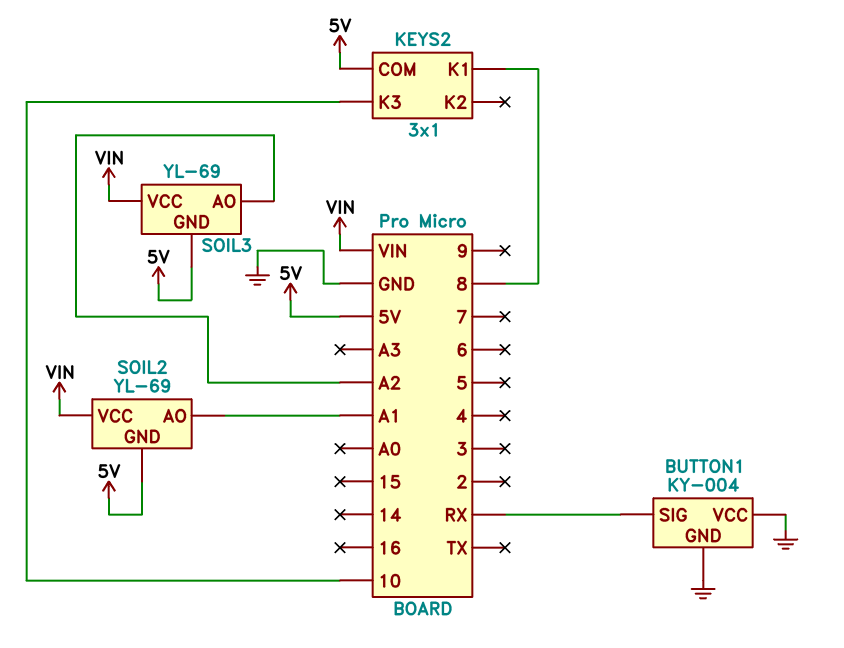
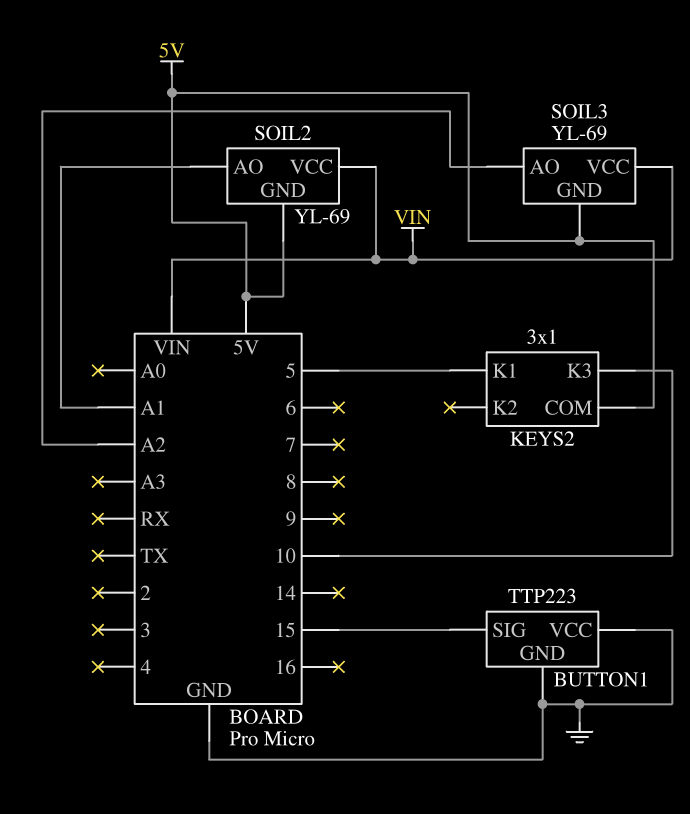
BUTTON1: KY-004 -> TTP223
BUTTON1 pin SIG: RX -> 15
KEYS2 pin K1: 8 -> 5

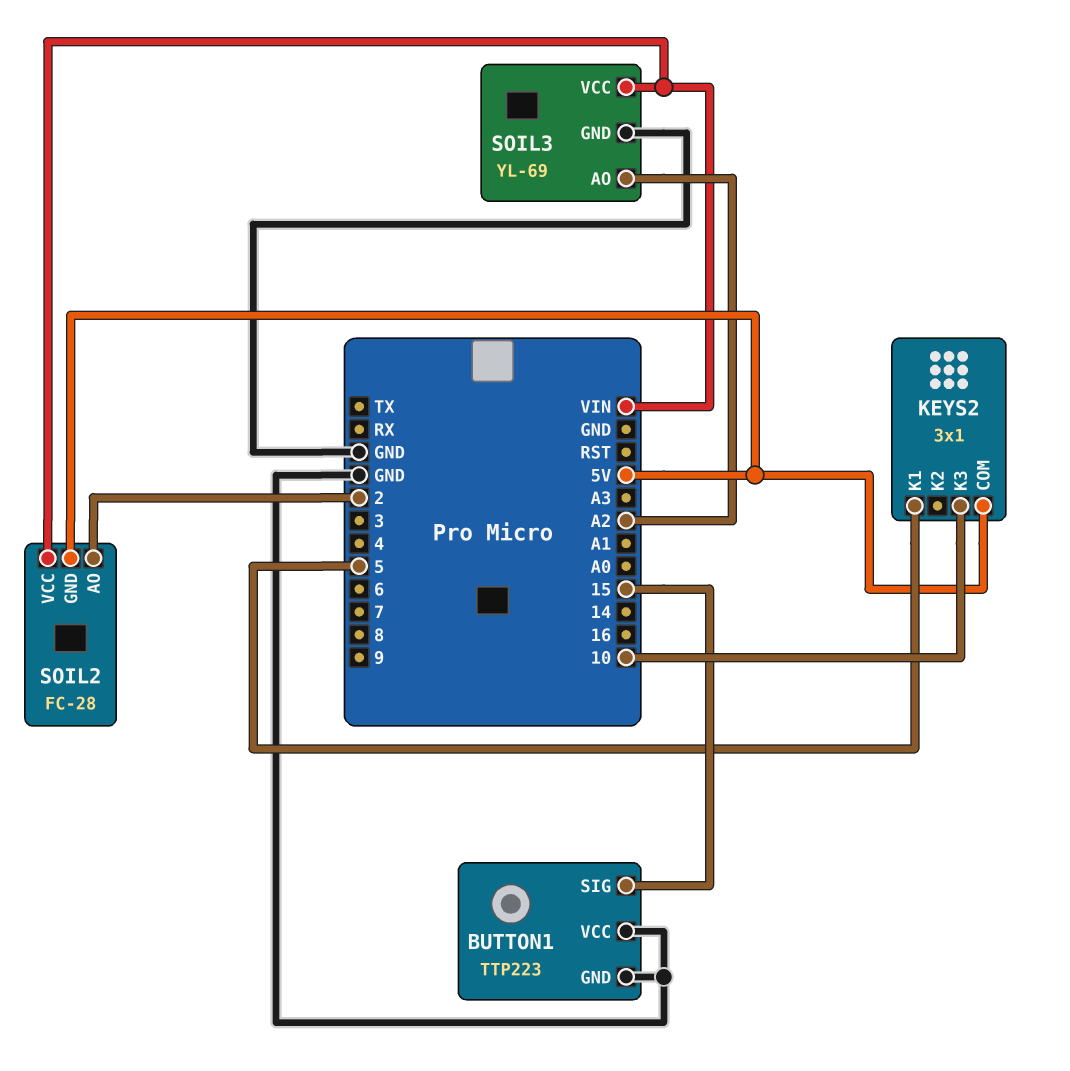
SOIL2: YL-69 -> FC-28
SOIL2 pin AO: A1 -> 2
SOIL3 pin GND: 5V -> GND

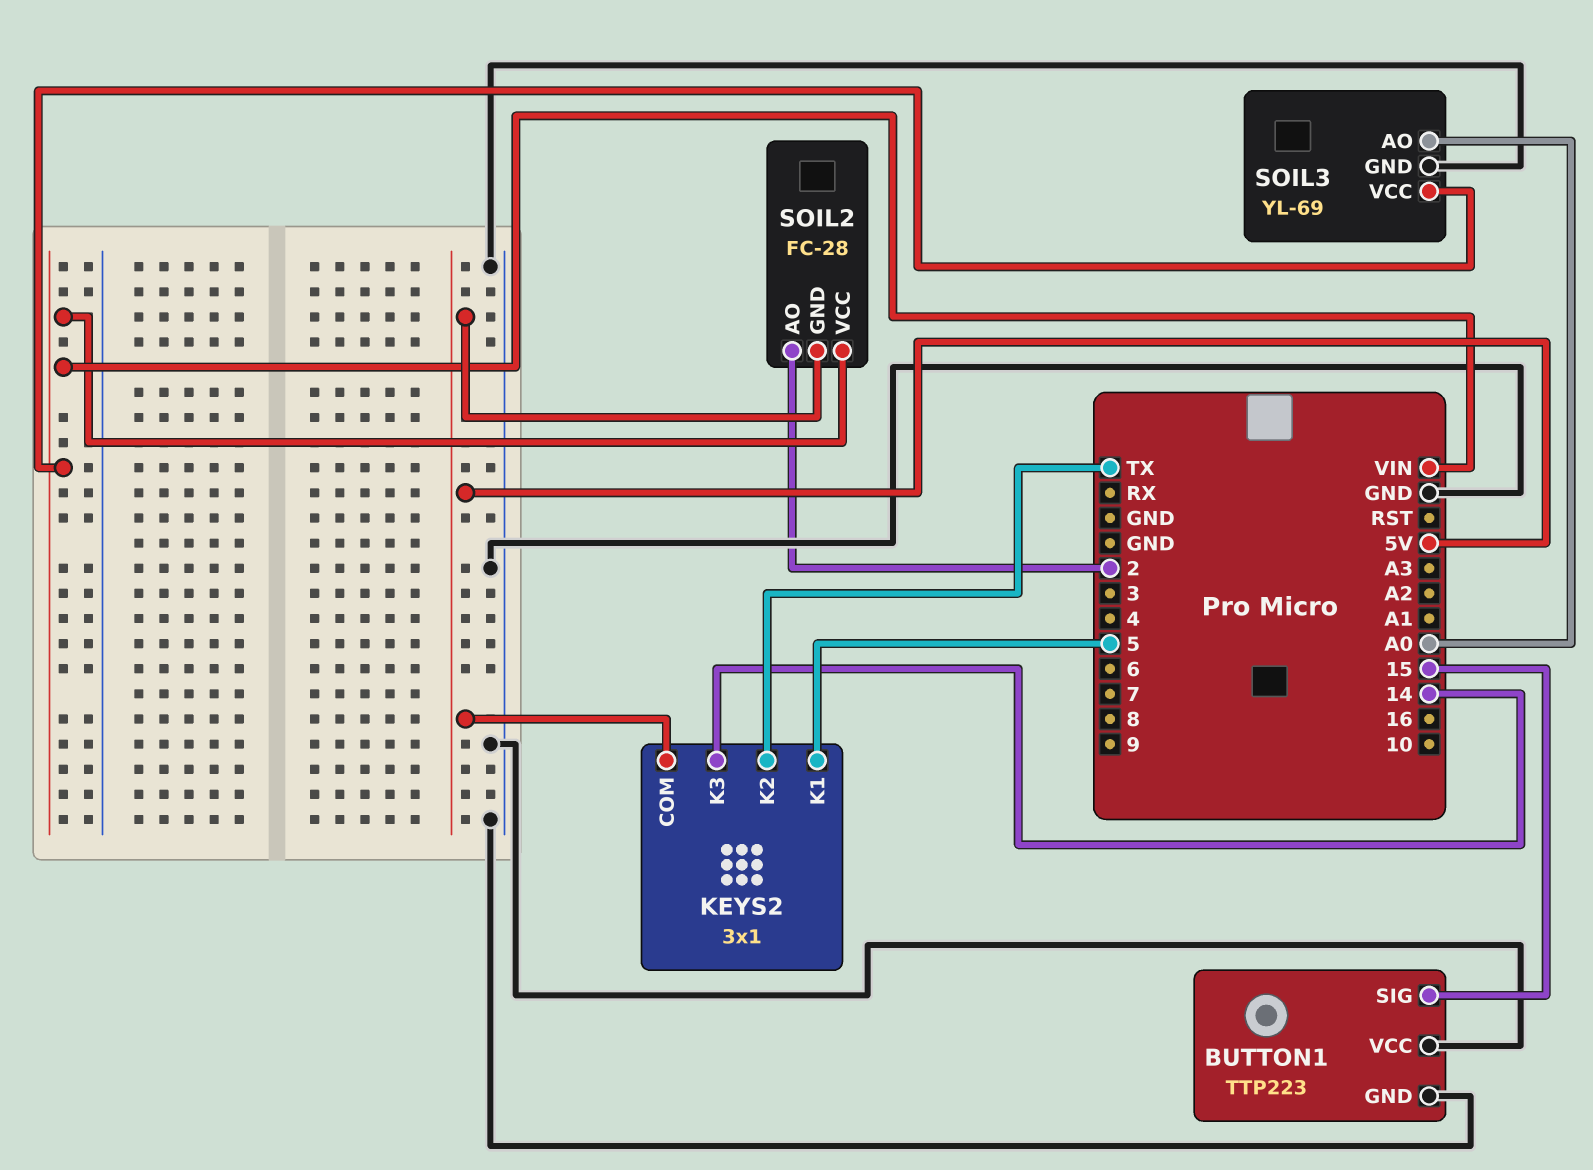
KEYS2 pin K2: none -> TX
KEYS2 pin K3: 10 -> 14
SOIL3 pin AO: A2 -> A0

